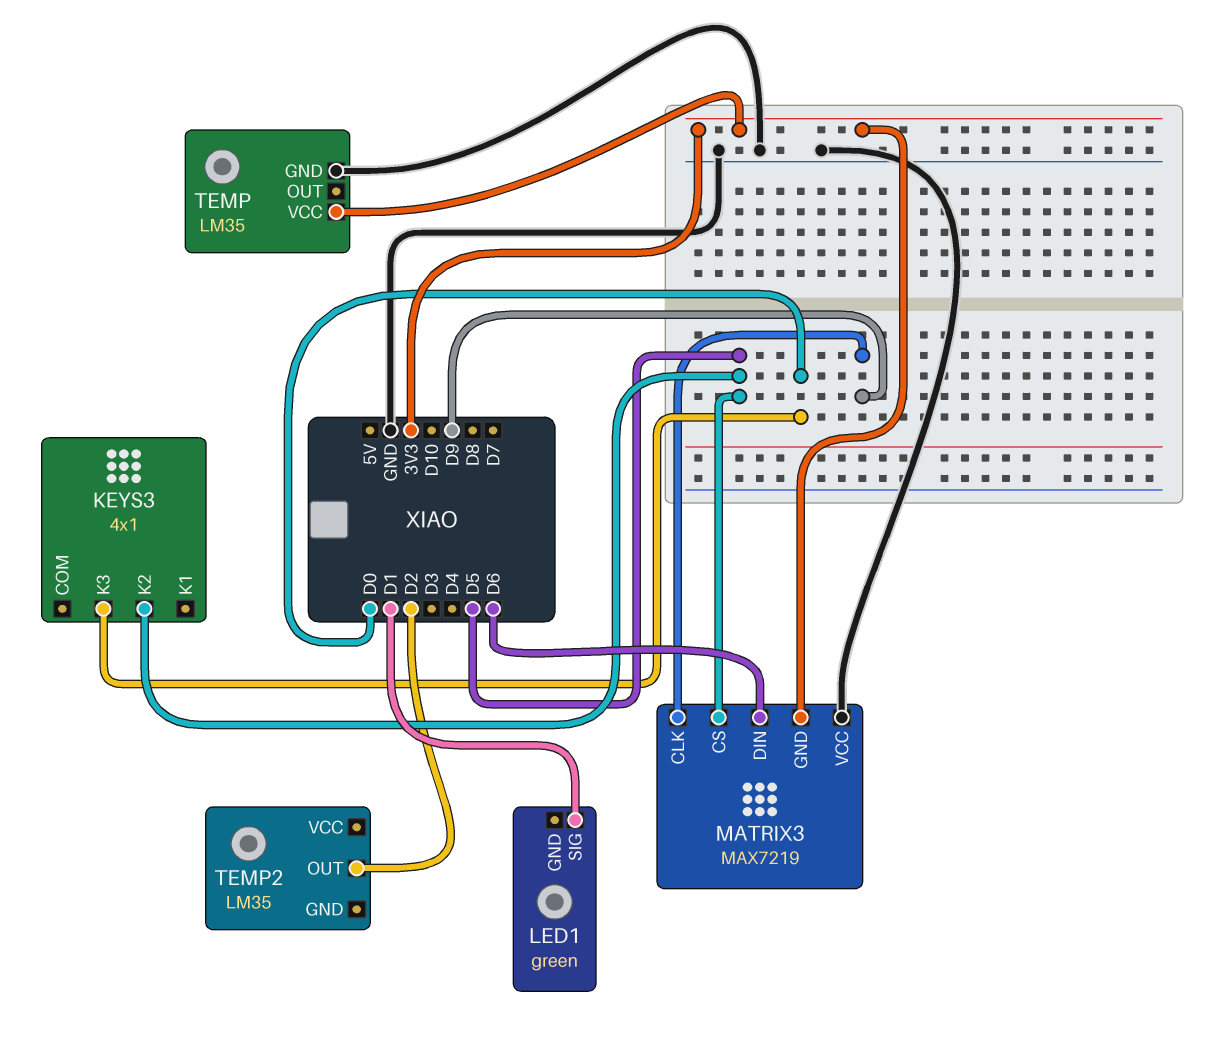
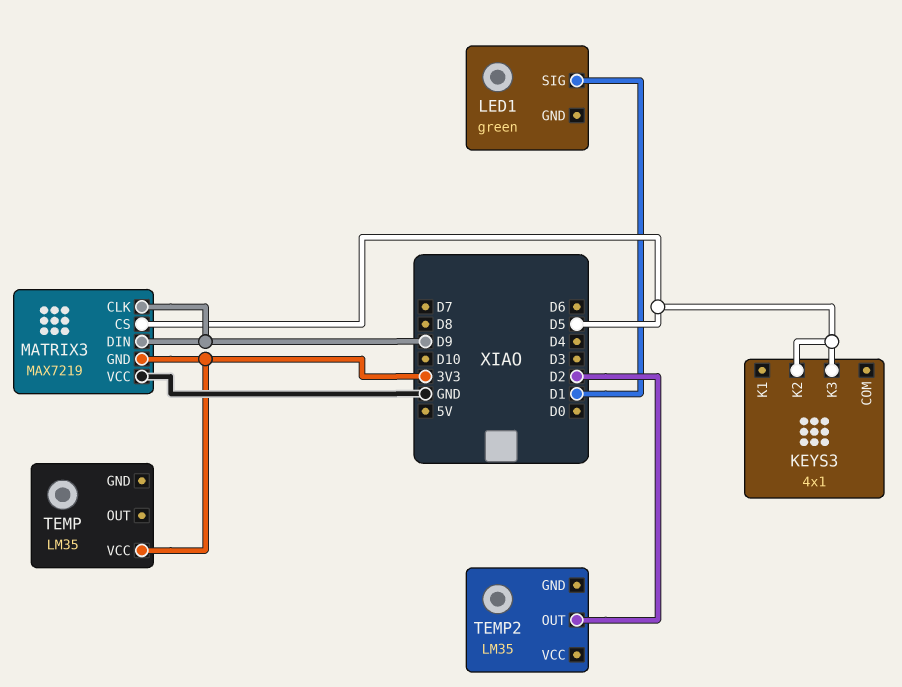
KEYS3 pin K3: D0 -> D5
MATRIX3 pin DIN: D6 -> D9
TEMP pin GND: GND -> none

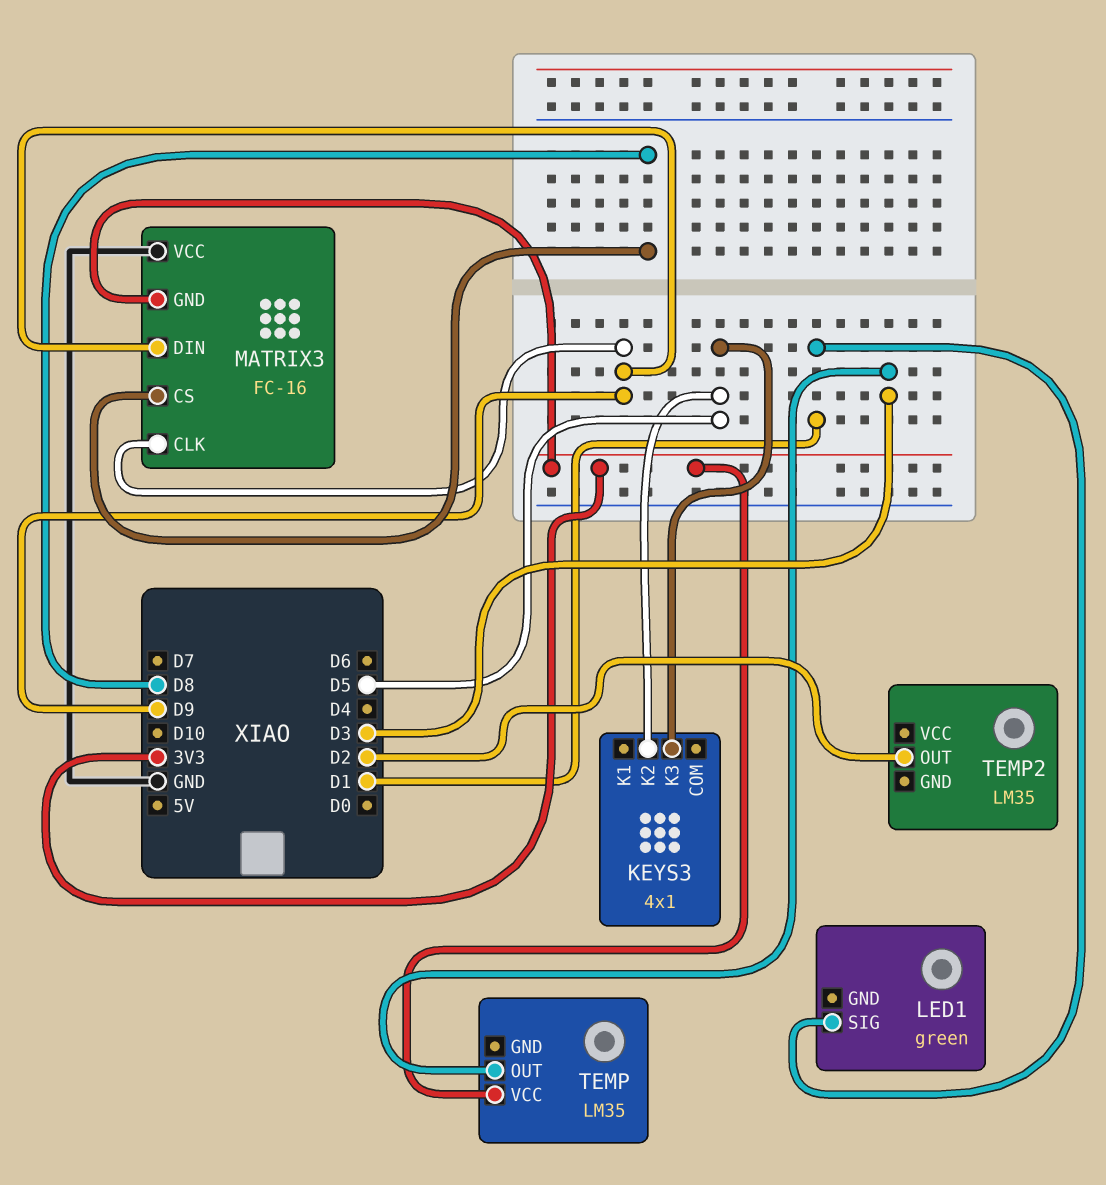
MATRIX3: MAX7219 -> FC-16
MATRIX3 pin CS: D5 -> D8
TEMP pin OUT: none -> D3

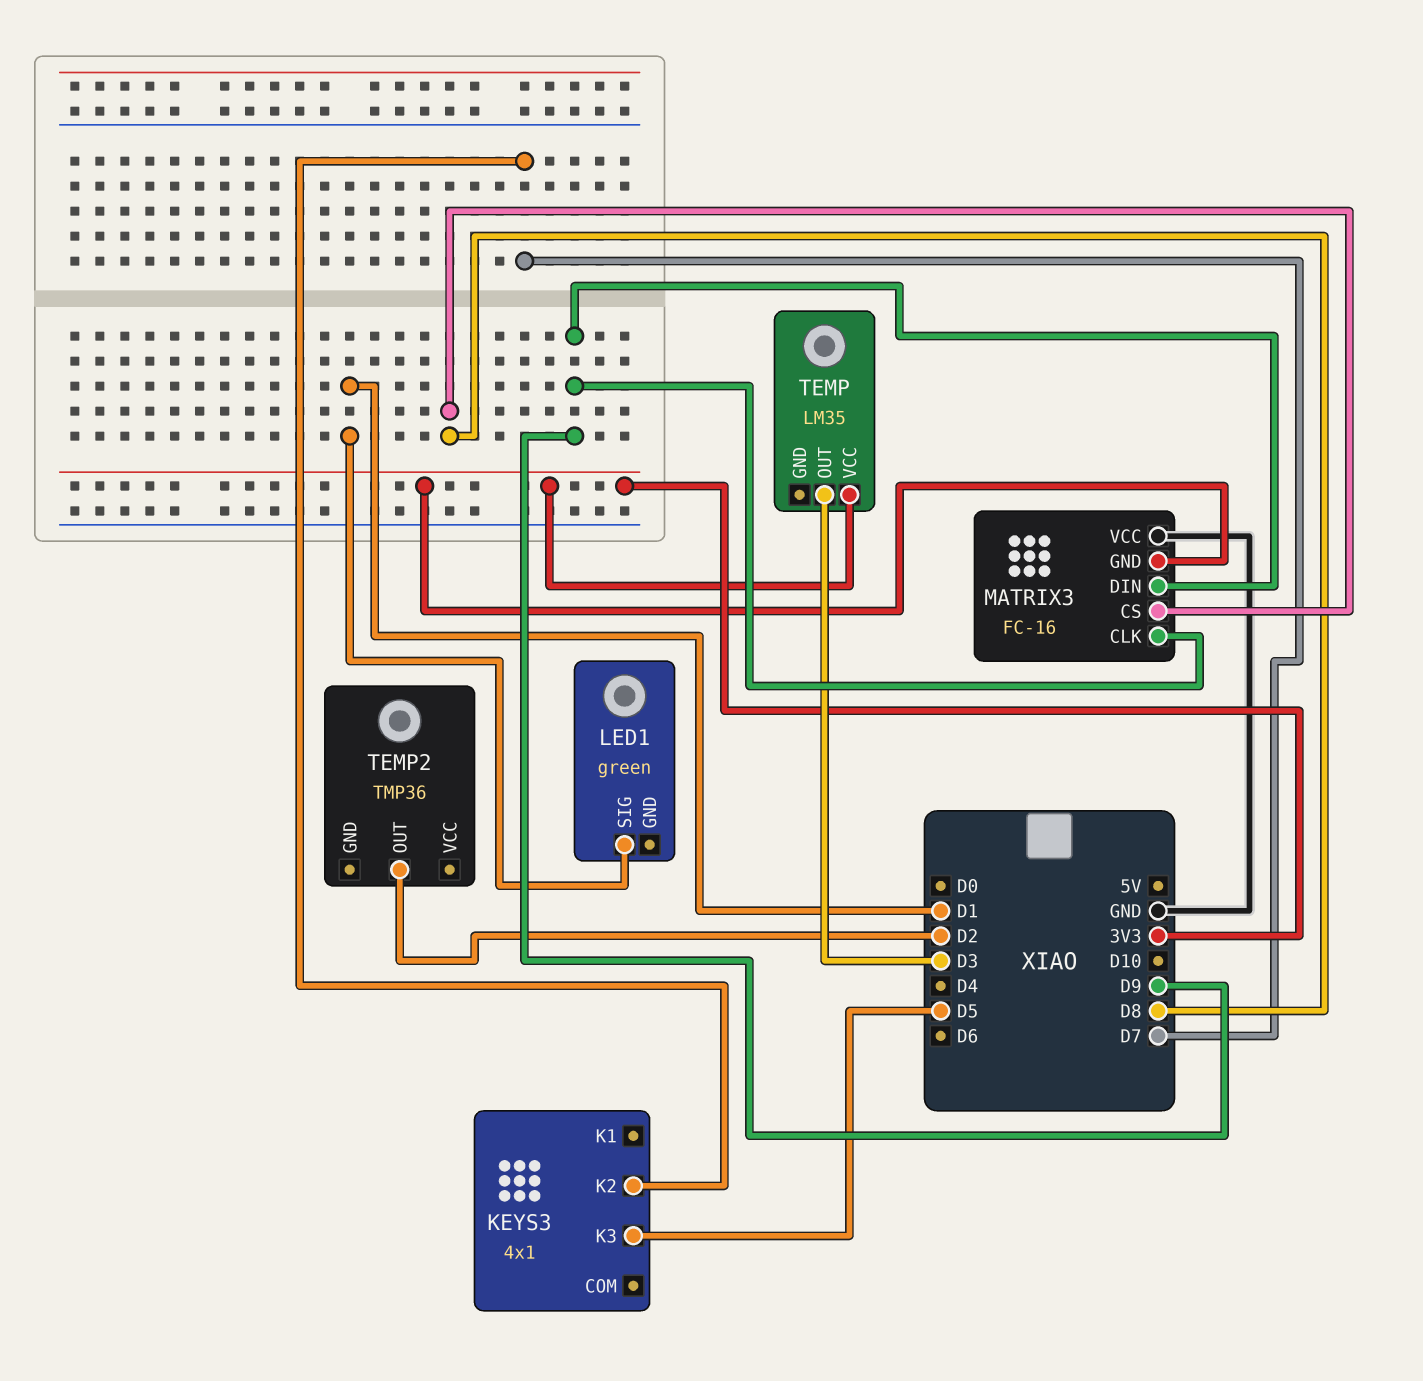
KEYS3 pin K2: D5 -> D7
TEMP2: LM35 -> TMP36

